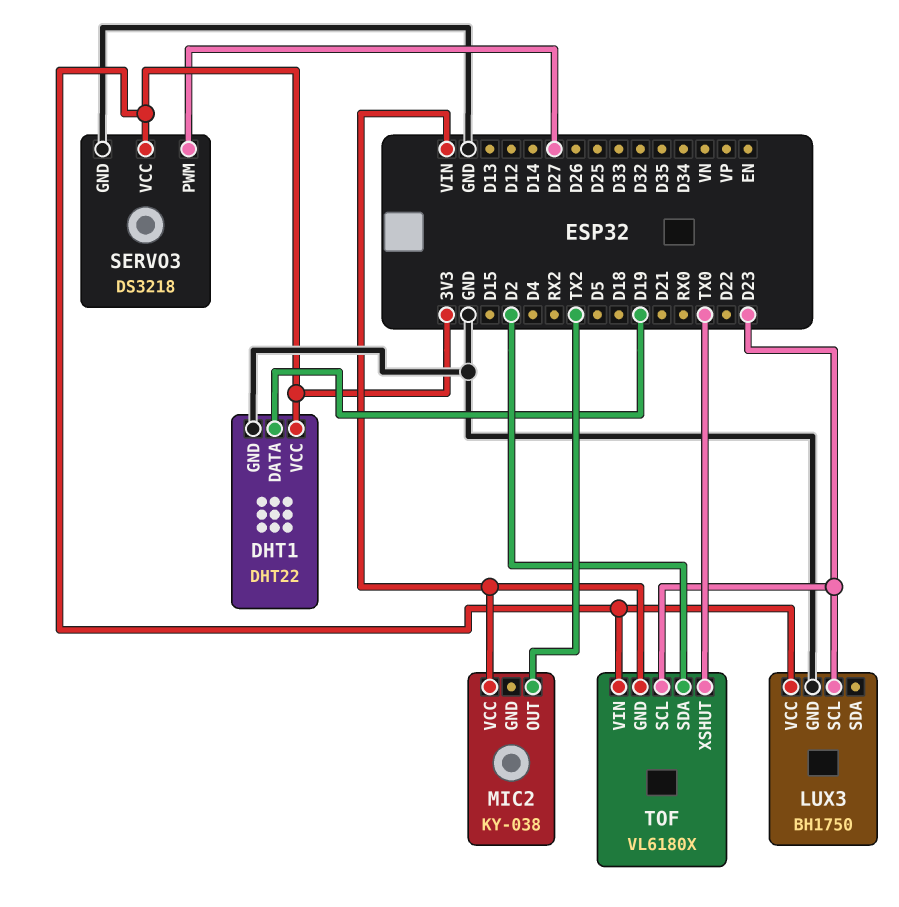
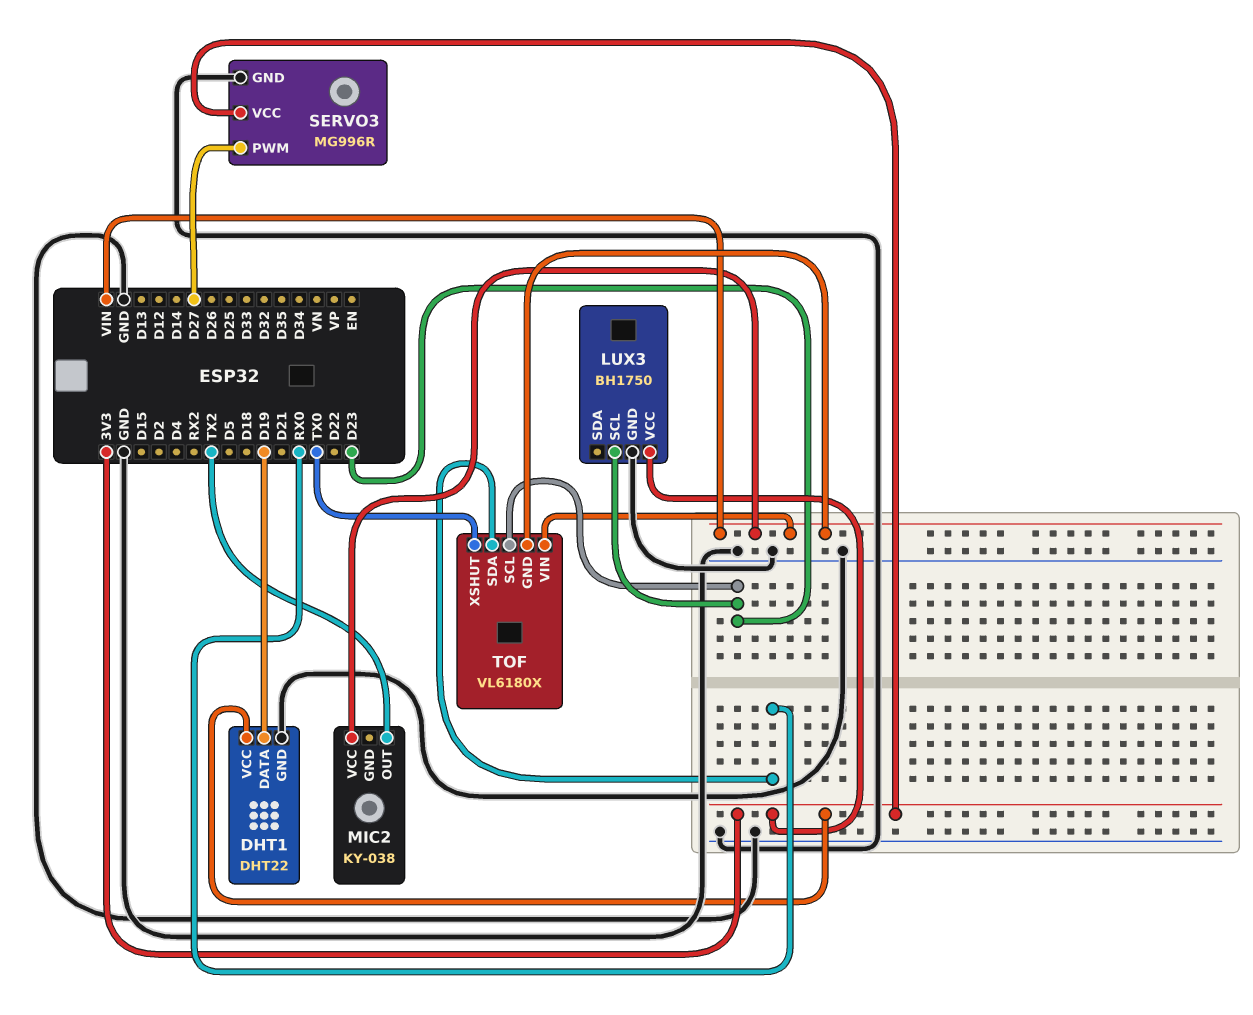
SERVO3: DS3218 -> MG996R
TOF pin SDA: D2 -> RX0
TOF pin VIN: 3V3 -> VIN

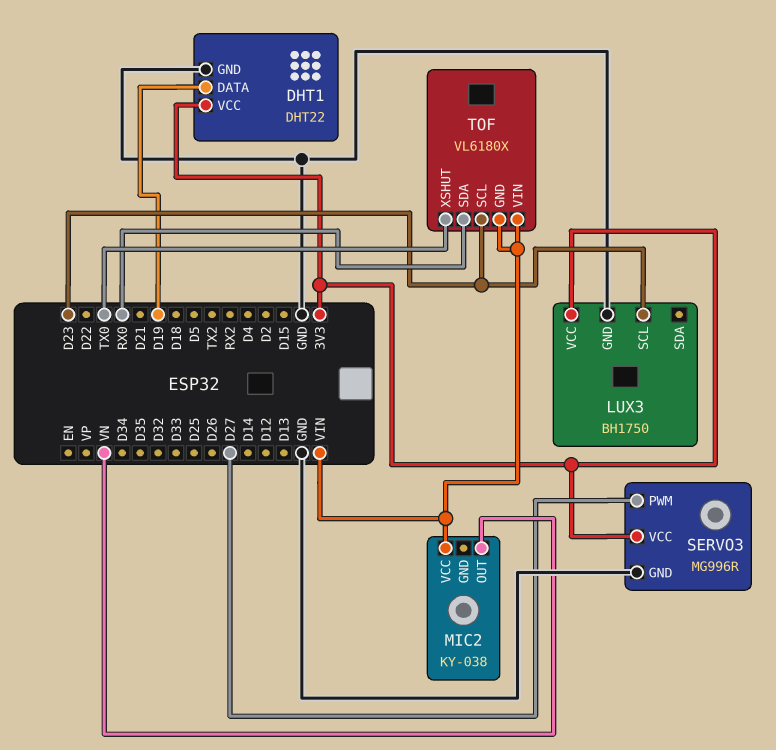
MIC2 pin OUT: TX2 -> VN

